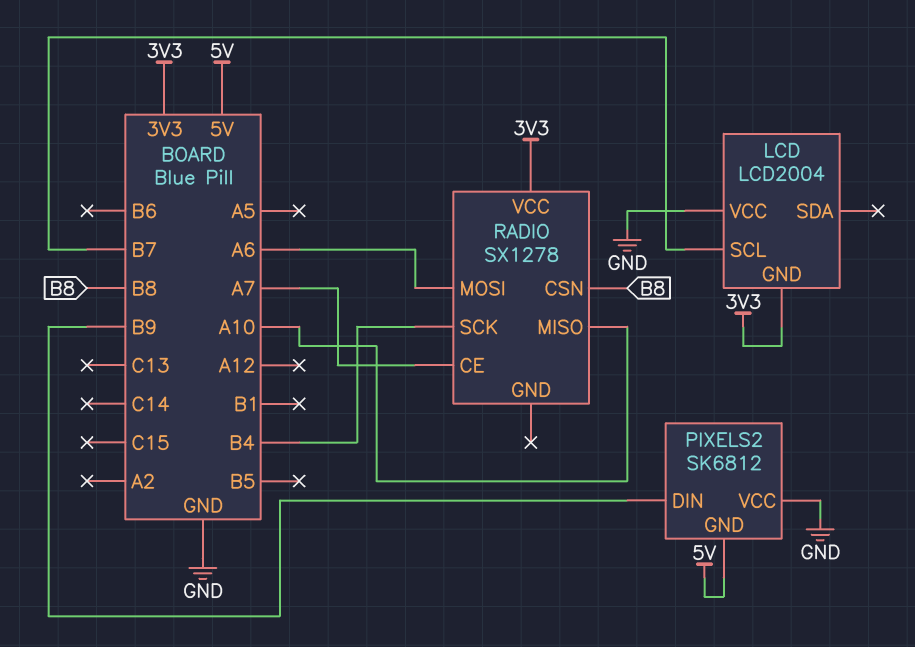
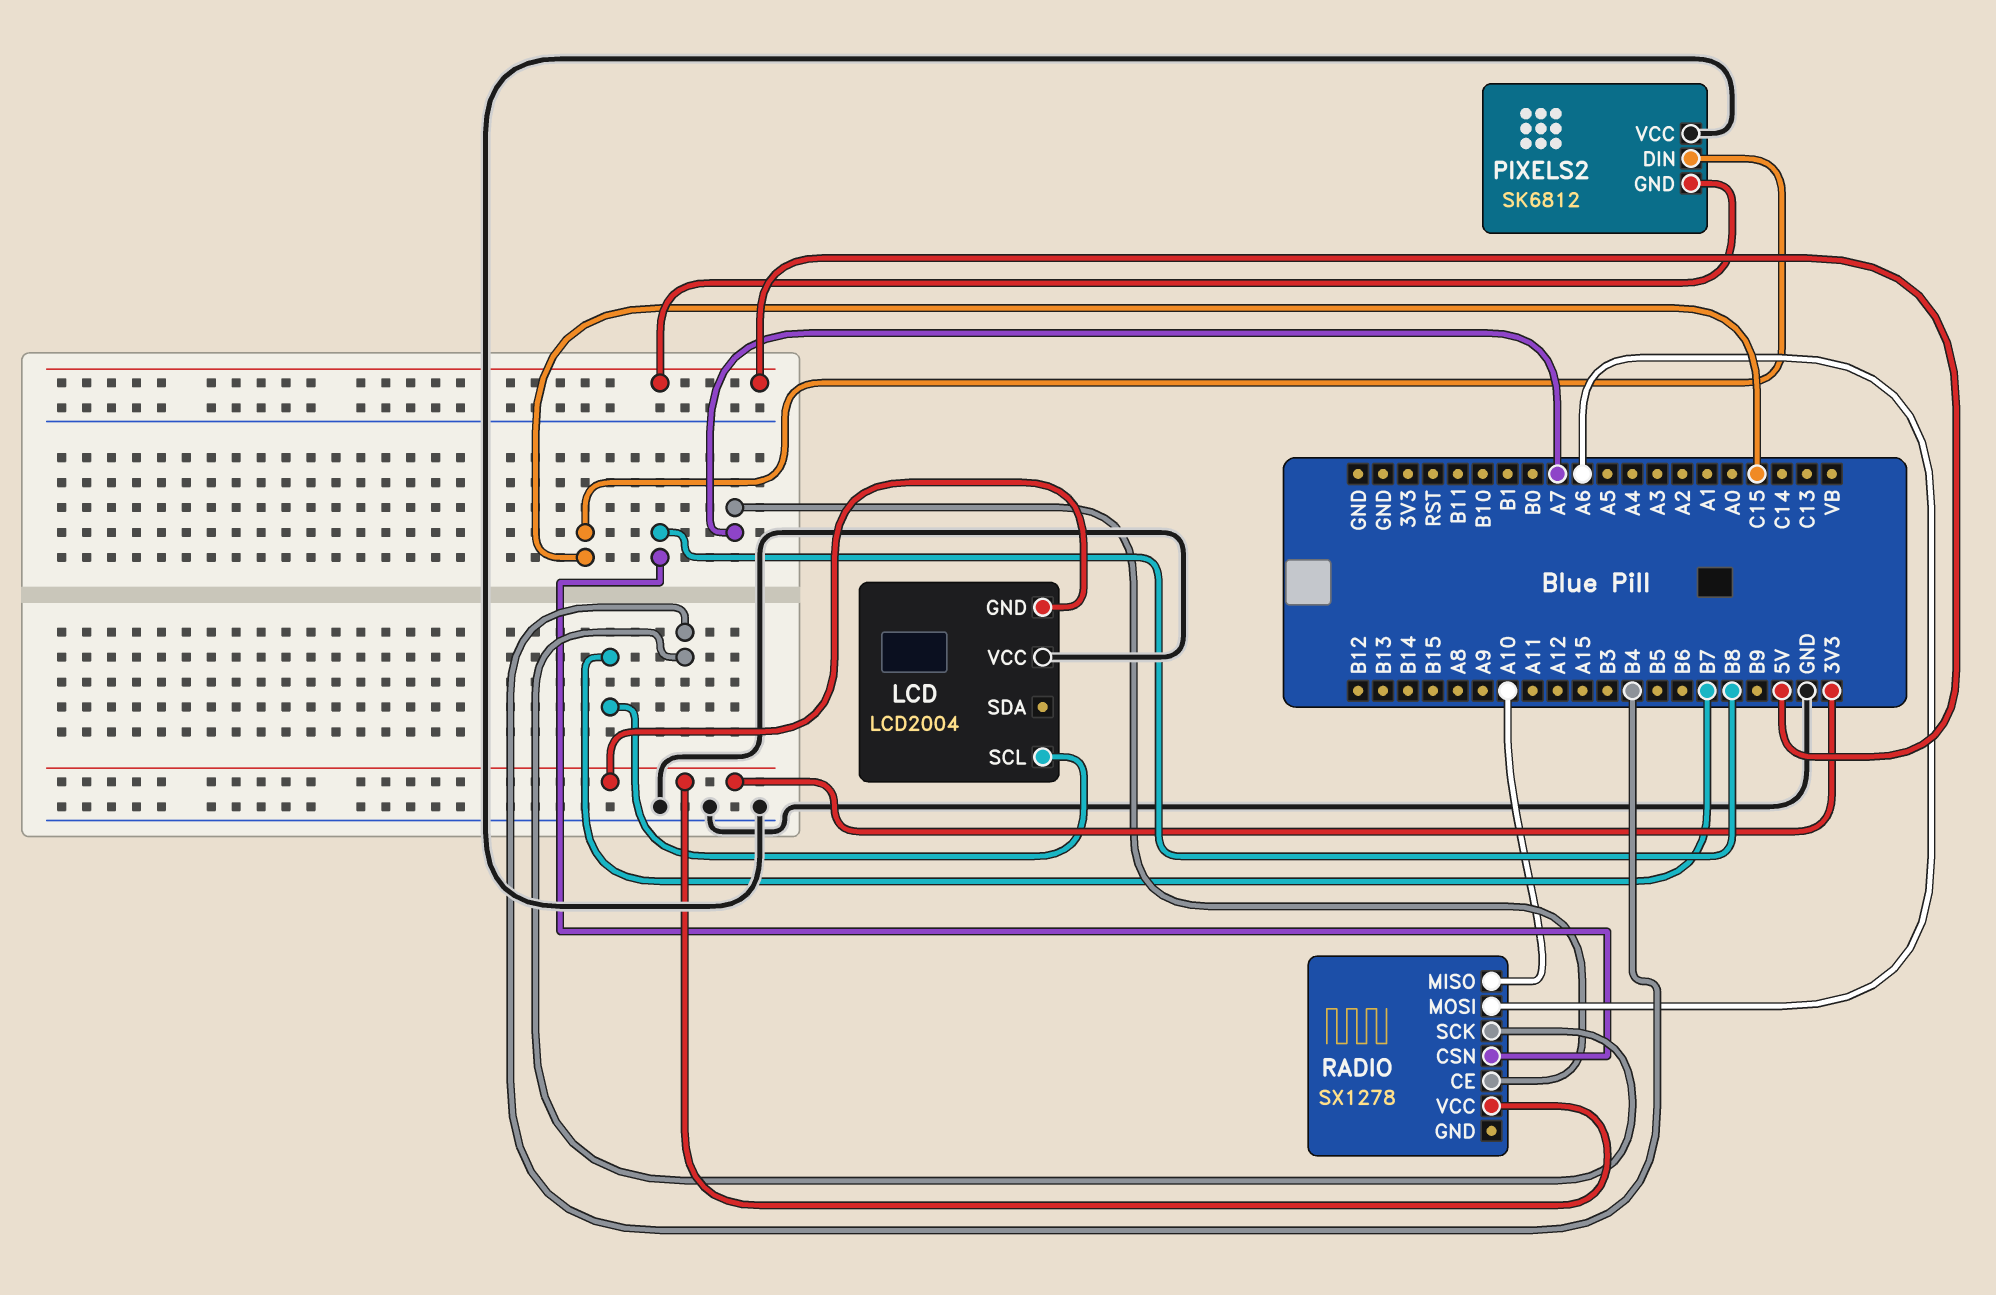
PIXELS2 pin DIN: B9 -> C15

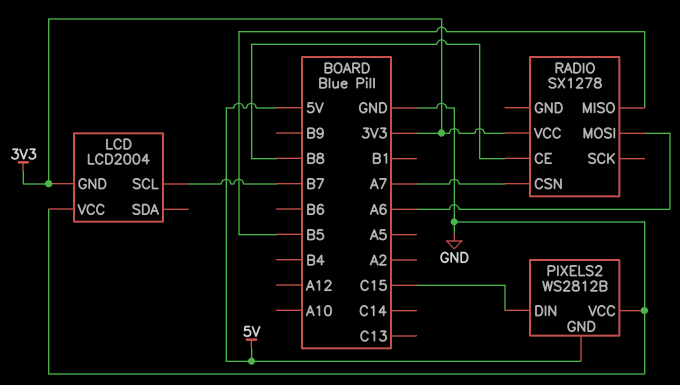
PIXELS2: SK6812 -> WS2812B
RADIO pin CE: A7 -> B8
RADIO pin CSN: B8 -> A7
RADIO pin MISO: A10 -> B5
RADIO pin SCK: B4 -> none

